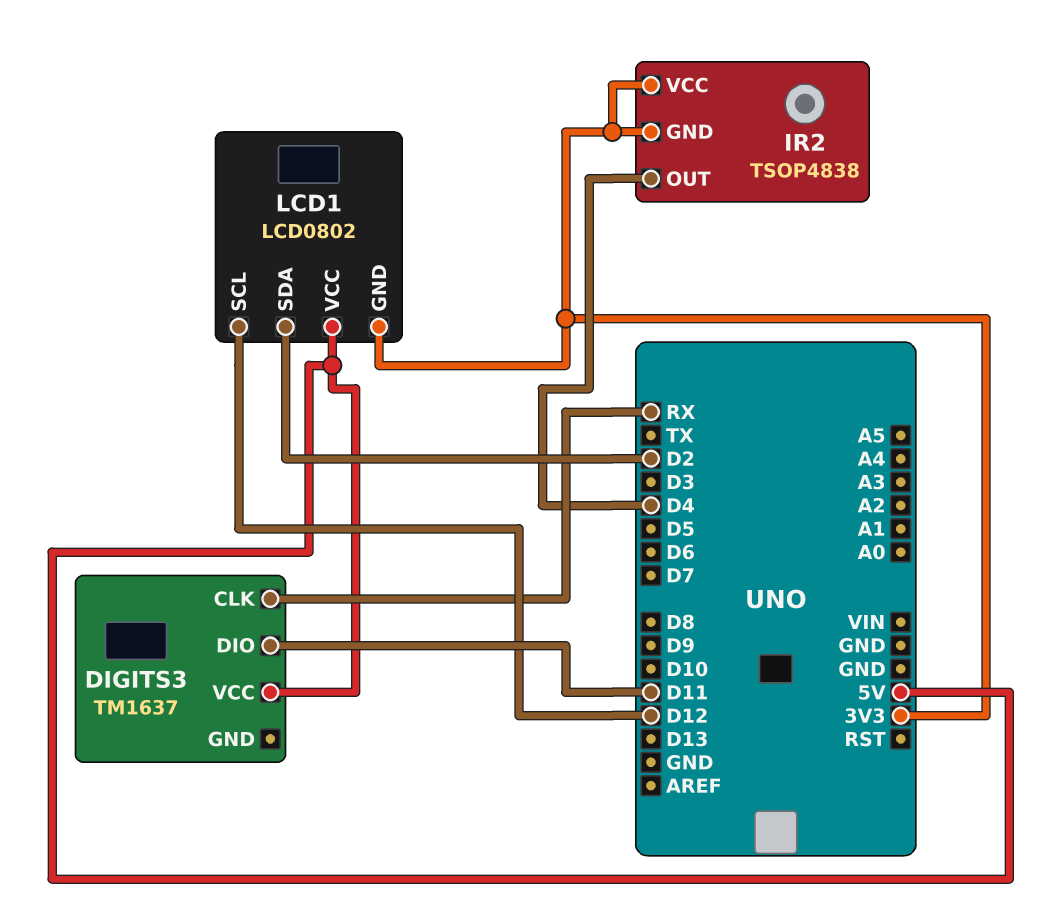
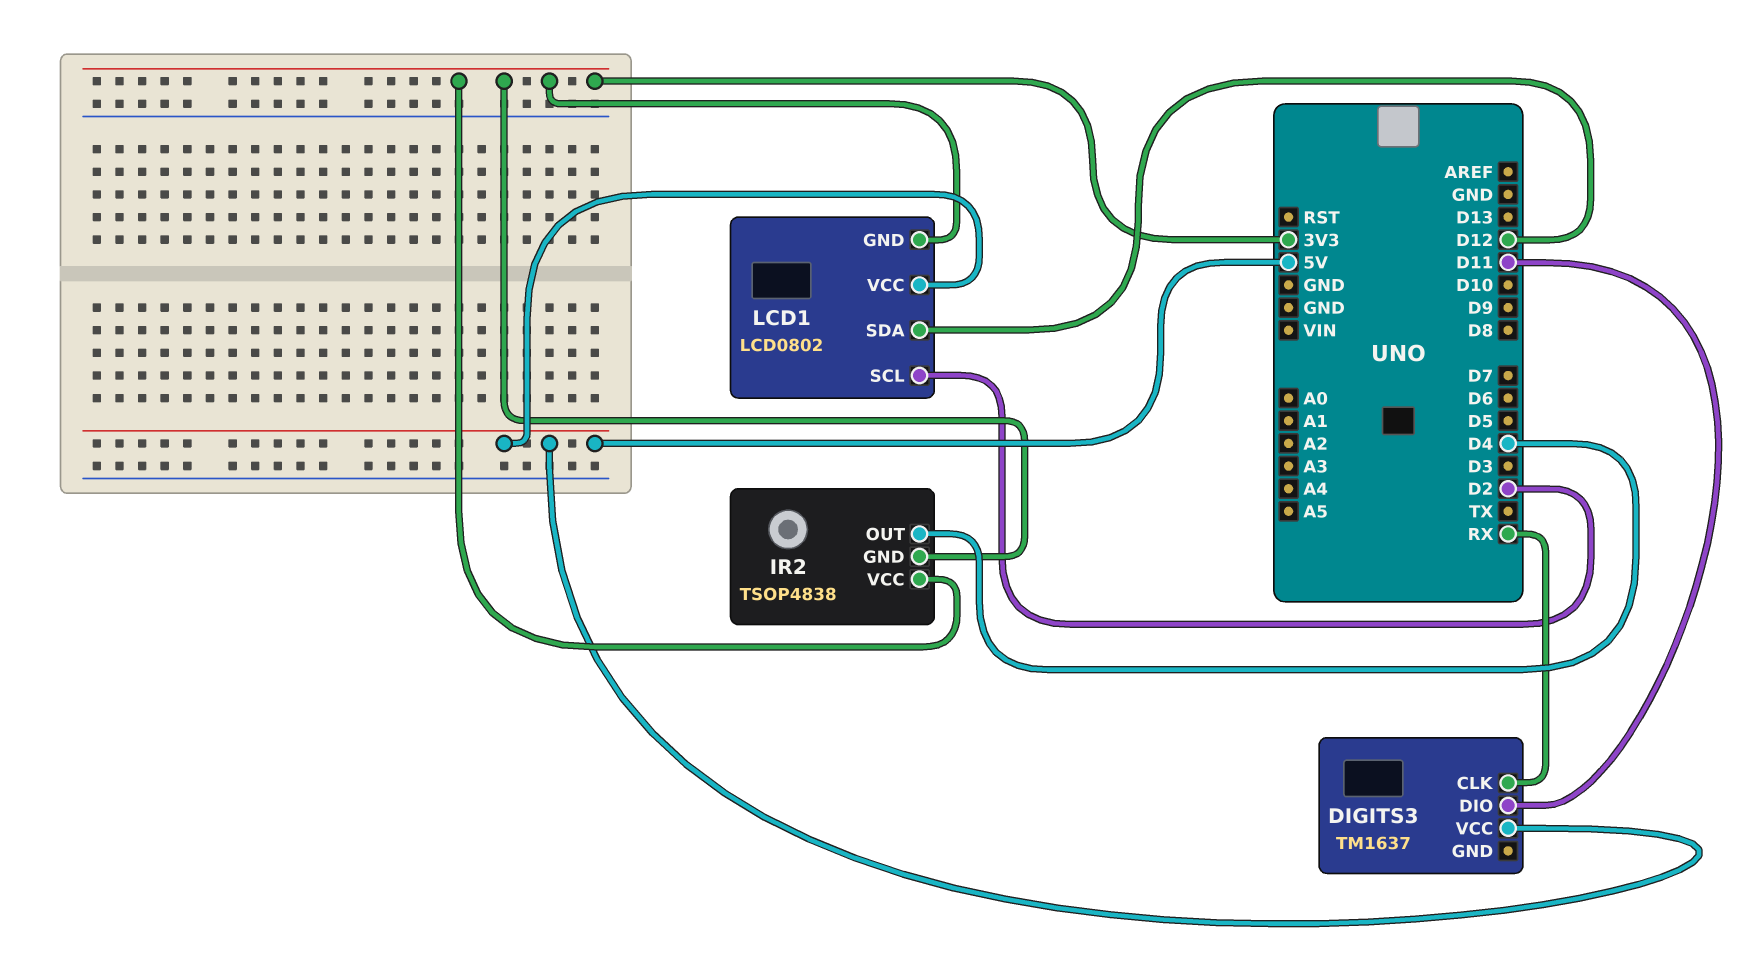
LCD1 pin SCL: D12 -> D2
LCD1 pin SDA: D2 -> D12

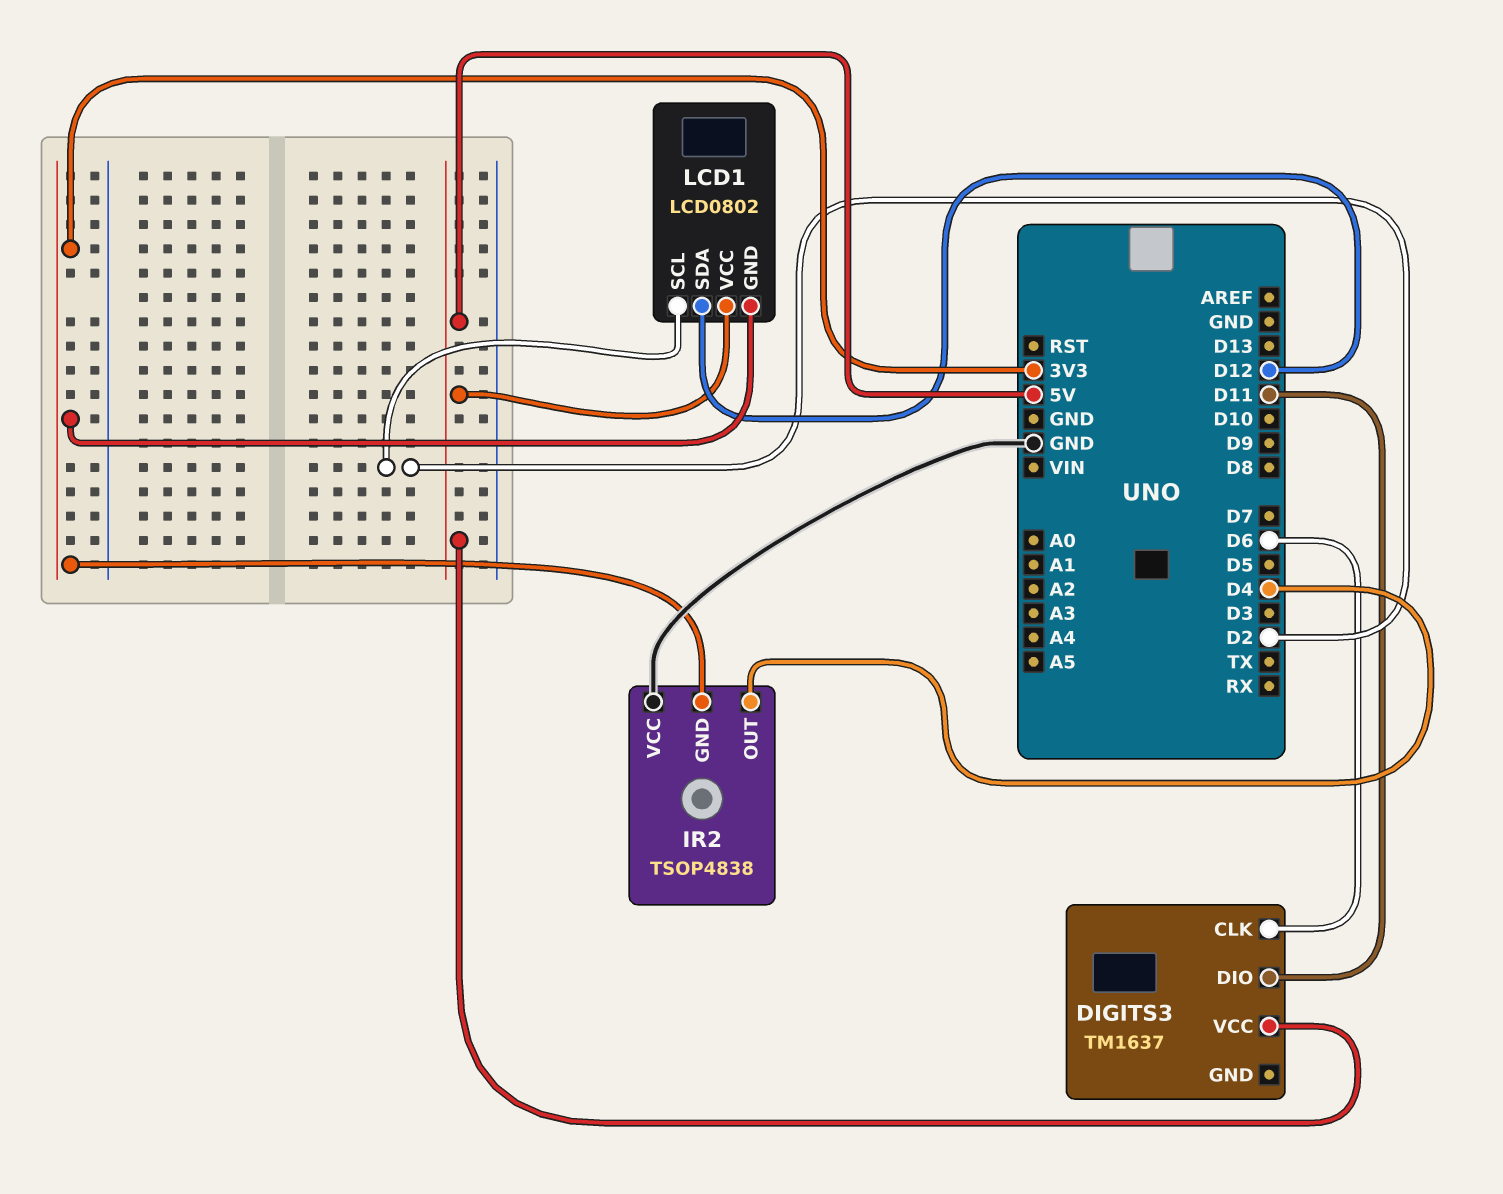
DIGITS3 pin CLK: RX -> D6
IR2 pin VCC: 3V3 -> GND

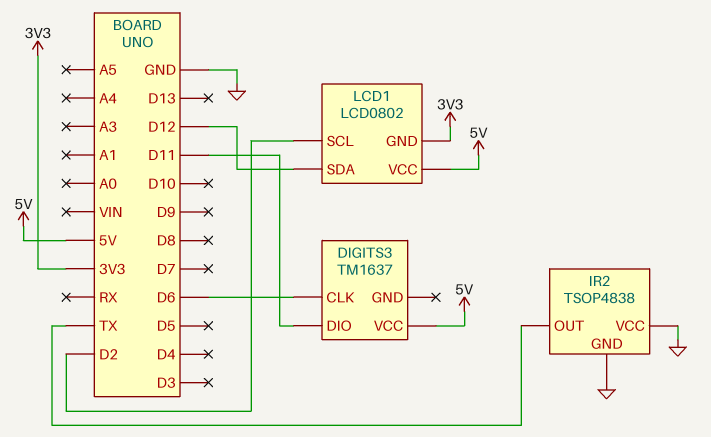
IR2 pin GND: 3V3 -> GND
IR2 pin OUT: D4 -> TX

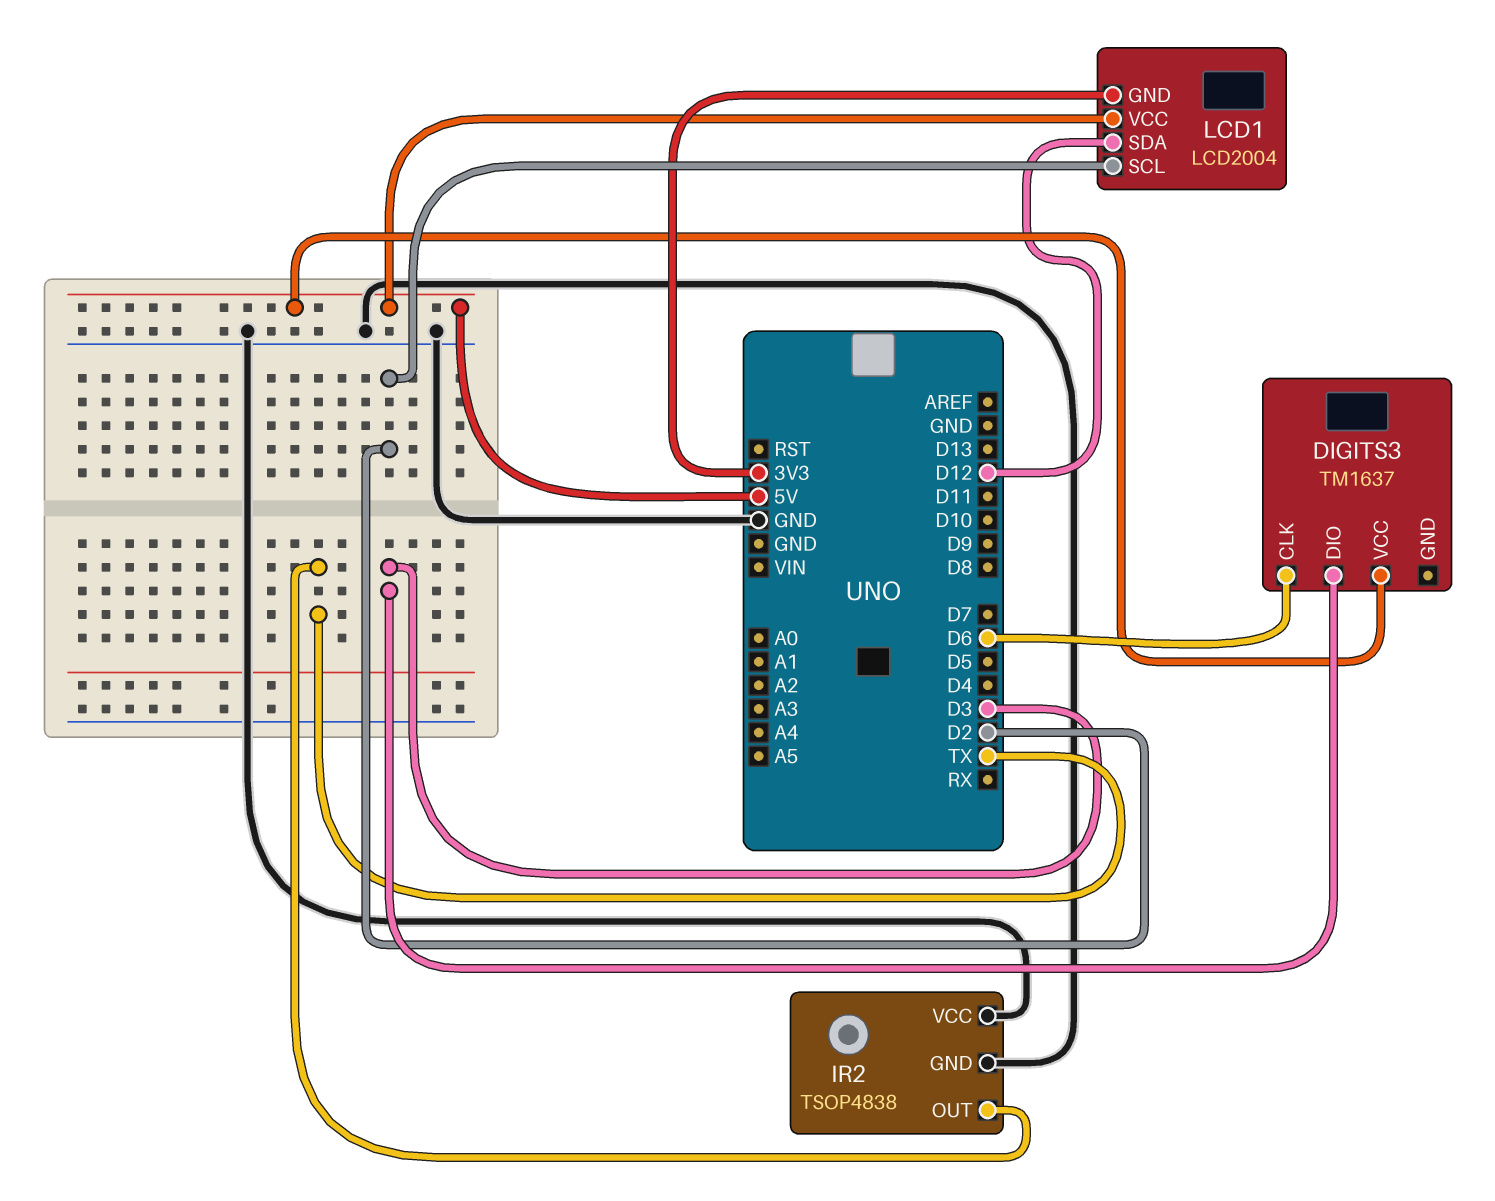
DIGITS3 pin DIO: D11 -> D3
LCD1: LCD0802 -> LCD2004

